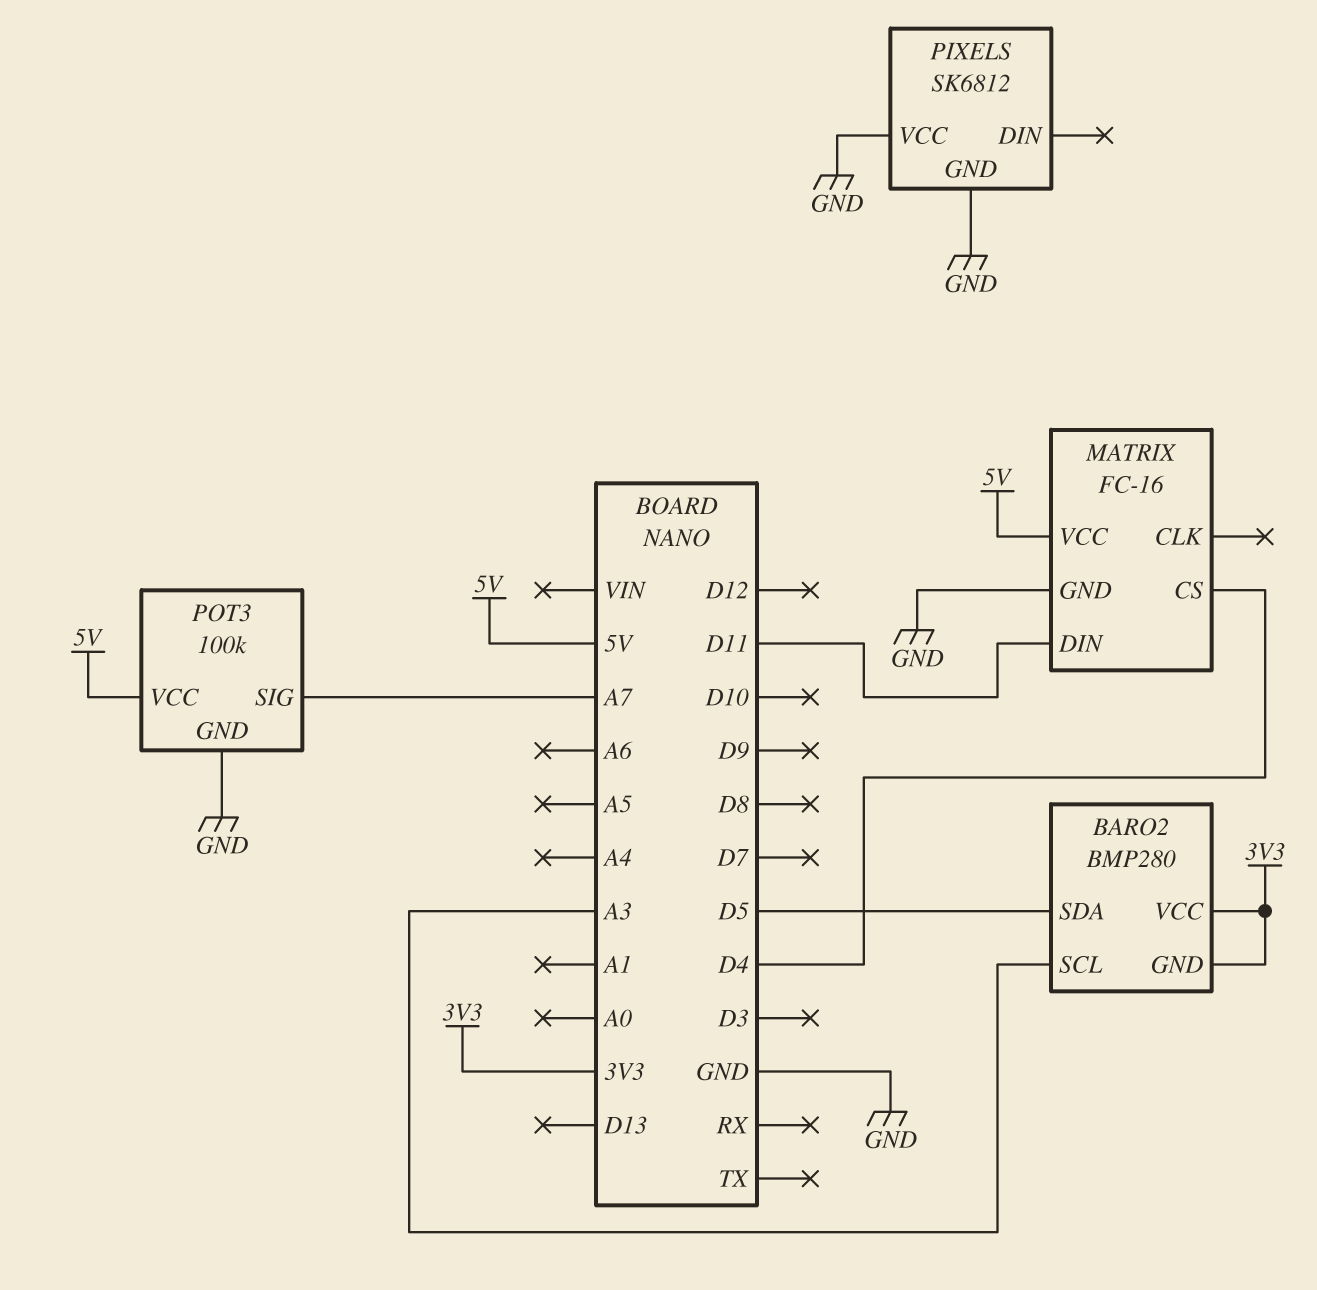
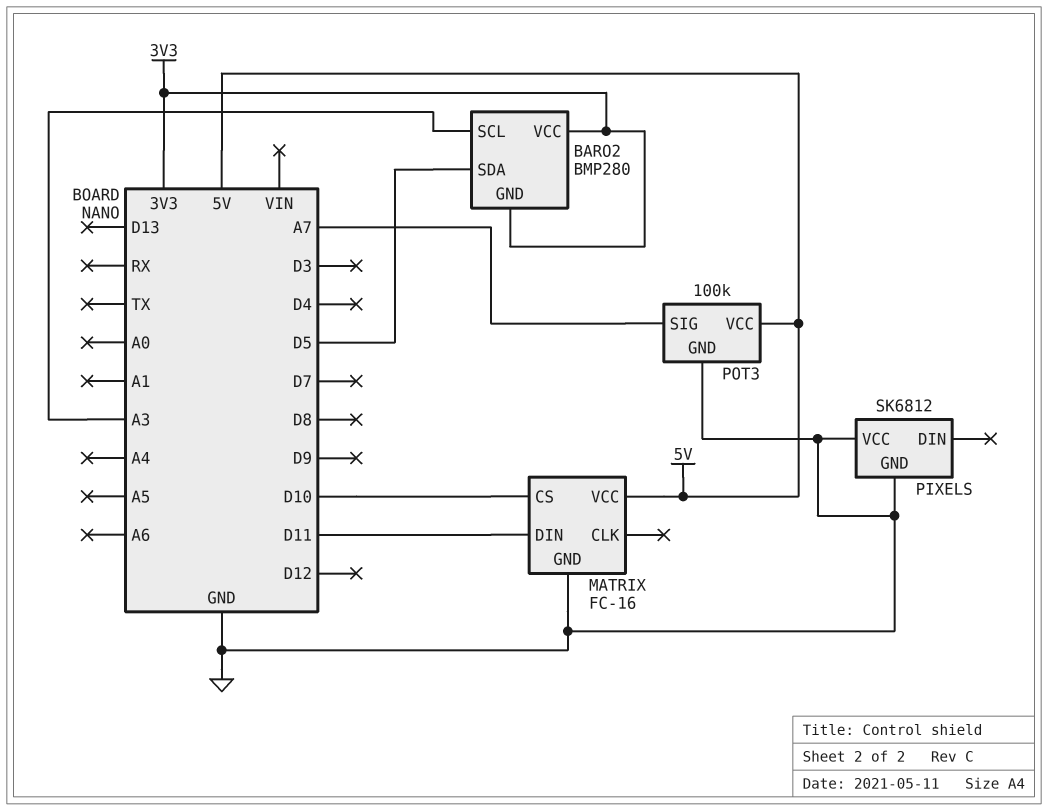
MATRIX pin CS: D4 -> D10

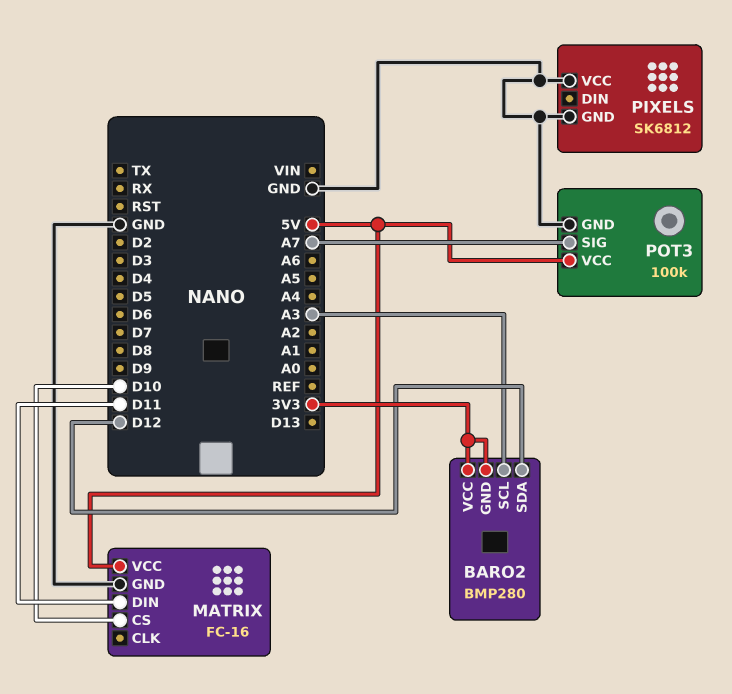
BARO2 pin SDA: D5 -> D12

